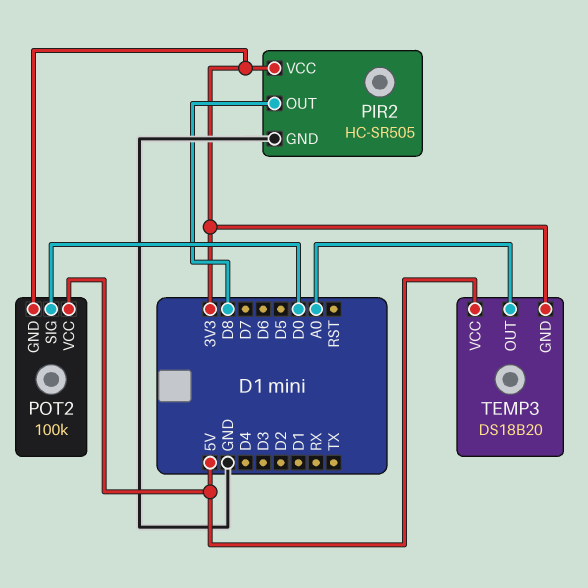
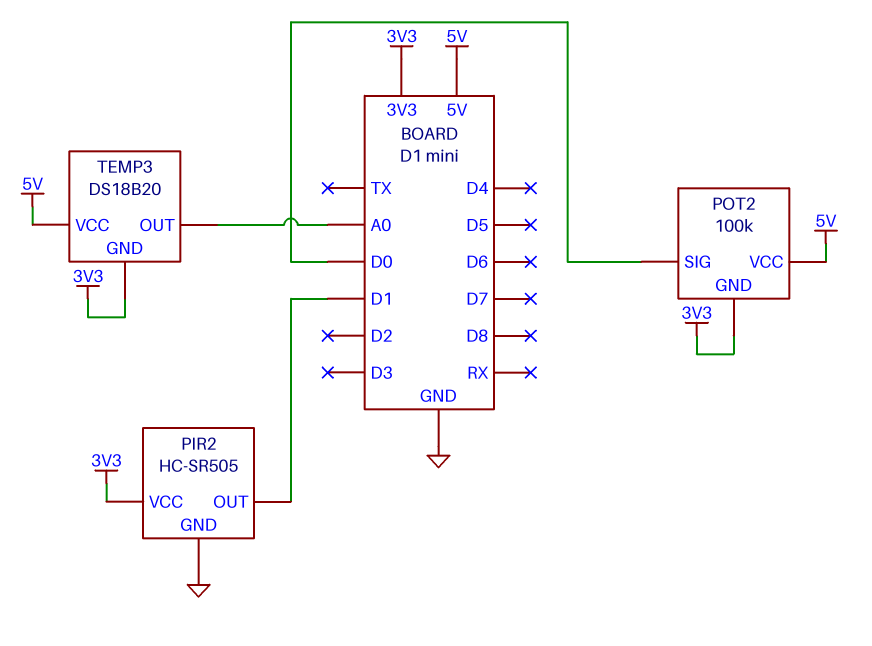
PIR2 pin OUT: D8 -> D1

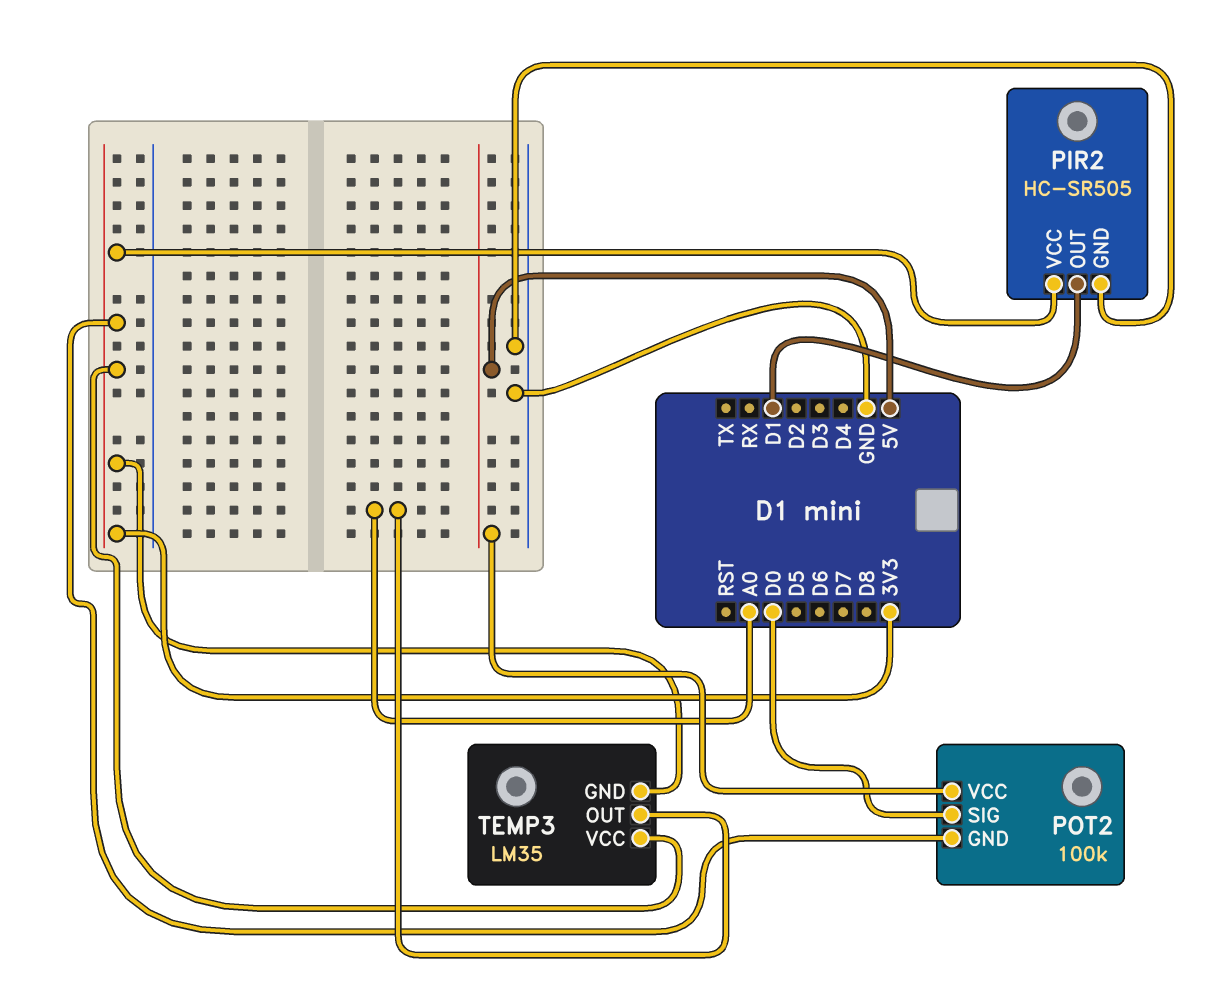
TEMP3: DS18B20 -> LM35
TEMP3 pin VCC: 5V -> 3V3

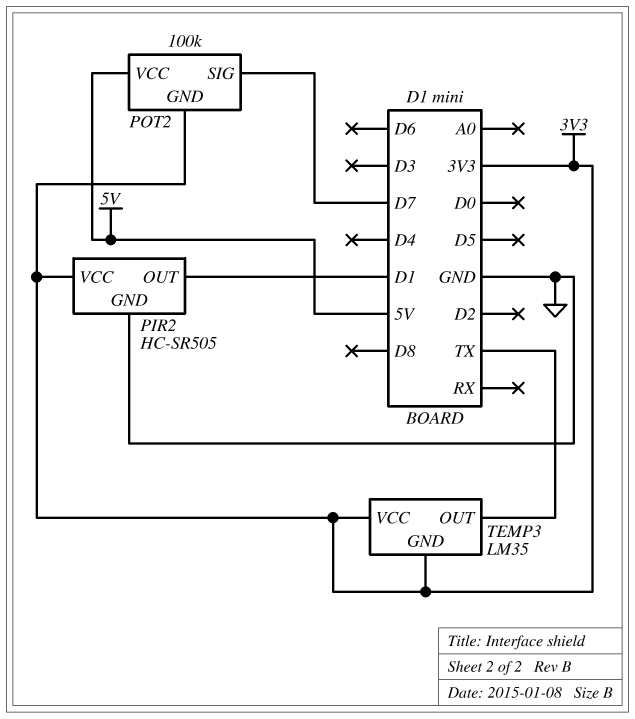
POT2 pin SIG: D0 -> D7
TEMP3 pin OUT: A0 -> TX

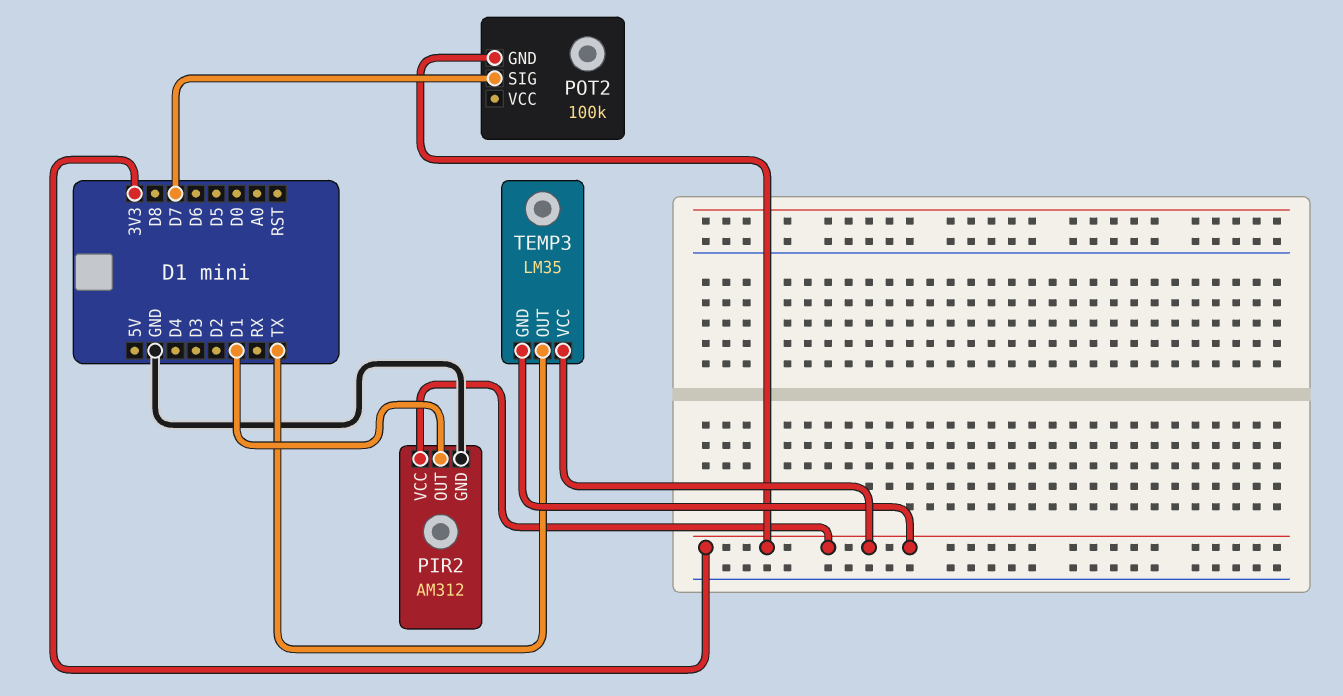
PIR2: HC-SR505 -> AM312
POT2 pin VCC: 5V -> none

